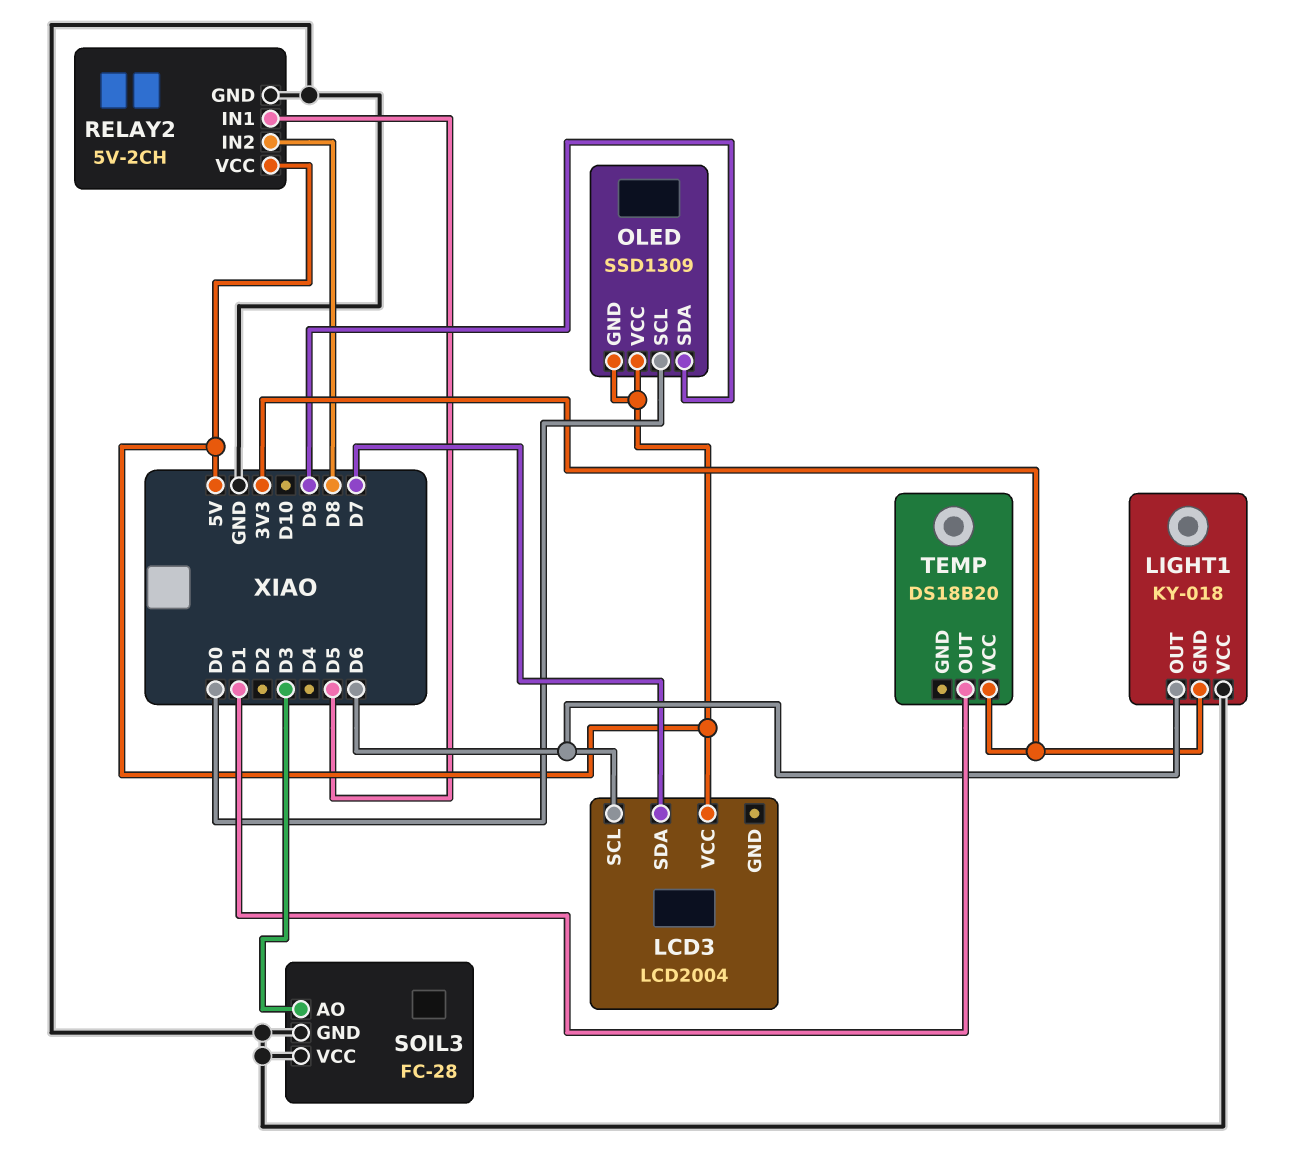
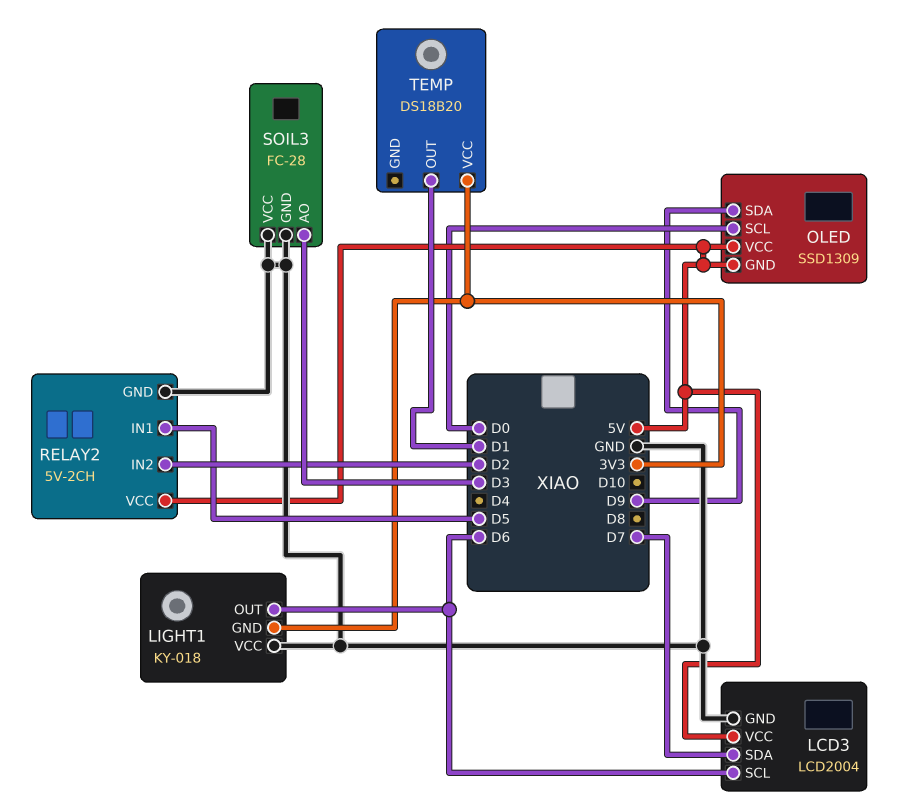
LCD3 pin GND: none -> GND
RELAY2 pin IN2: D8 -> D2

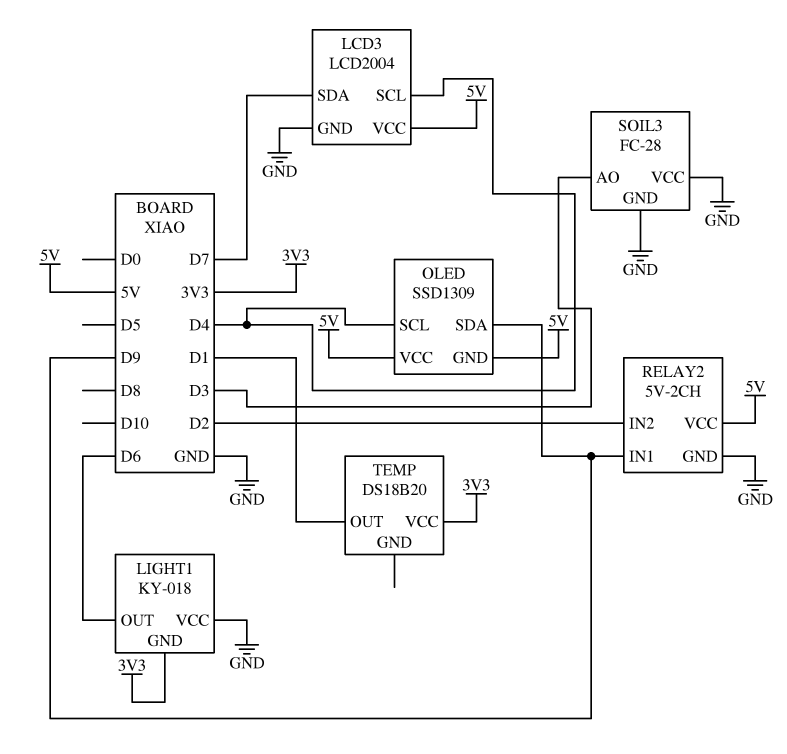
LCD3 pin SCL: D6 -> D4
OLED pin SCL: D0 -> D4
RELAY2 pin IN1: D5 -> D9

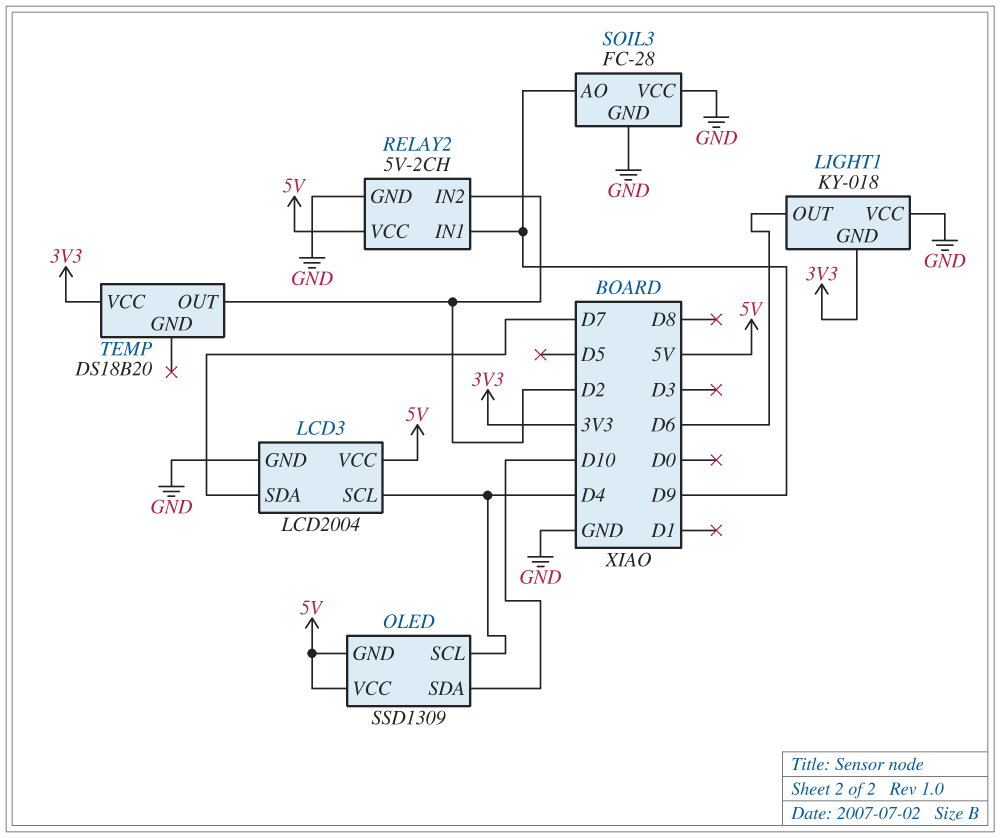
OLED pin SDA: D9 -> D10
SOIL3 pin AO: D3 -> D9
TEMP pin OUT: D1 -> D2

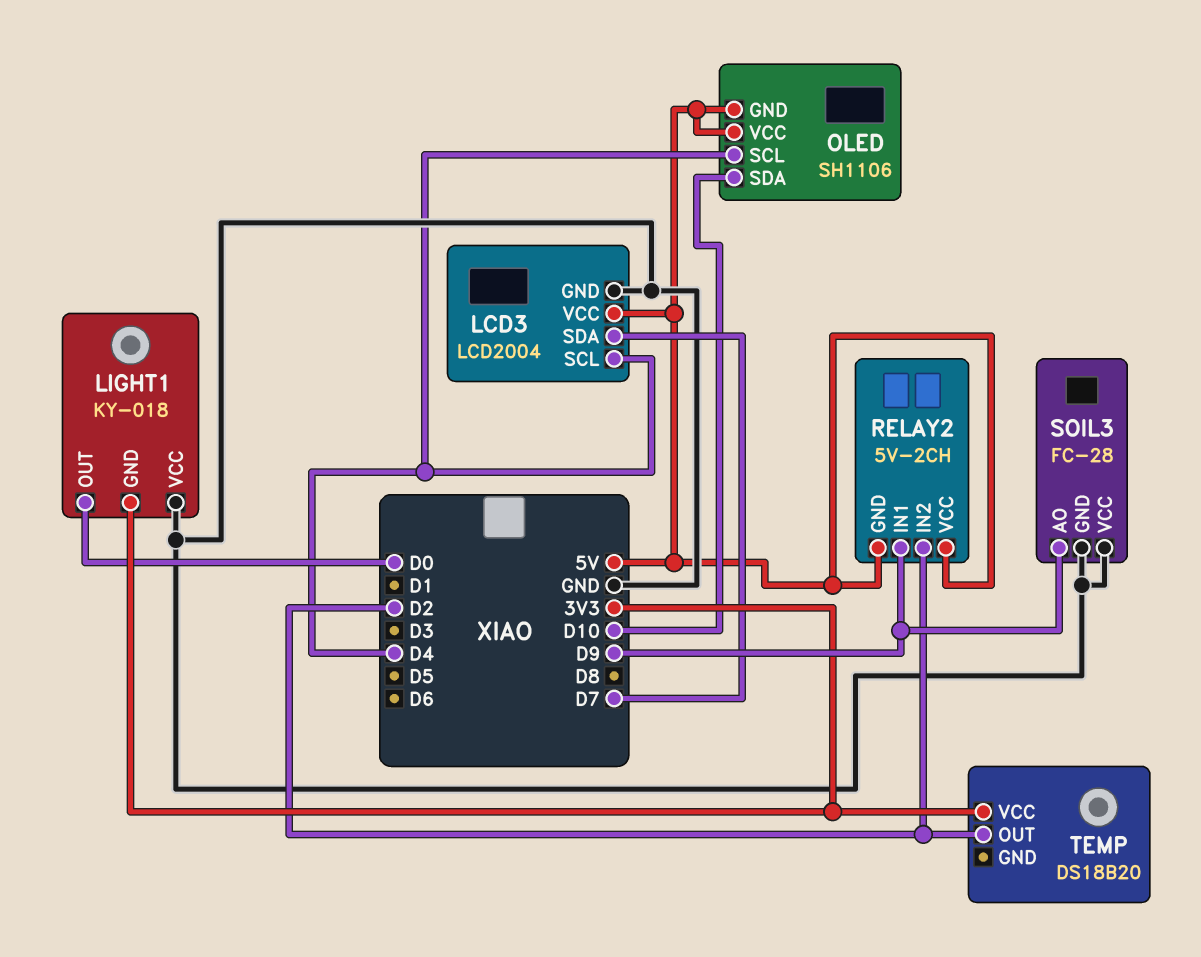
LIGHT1 pin OUT: D6 -> D0
OLED: SSD1309 -> SH1106
RELAY2 pin GND: GND -> 5V

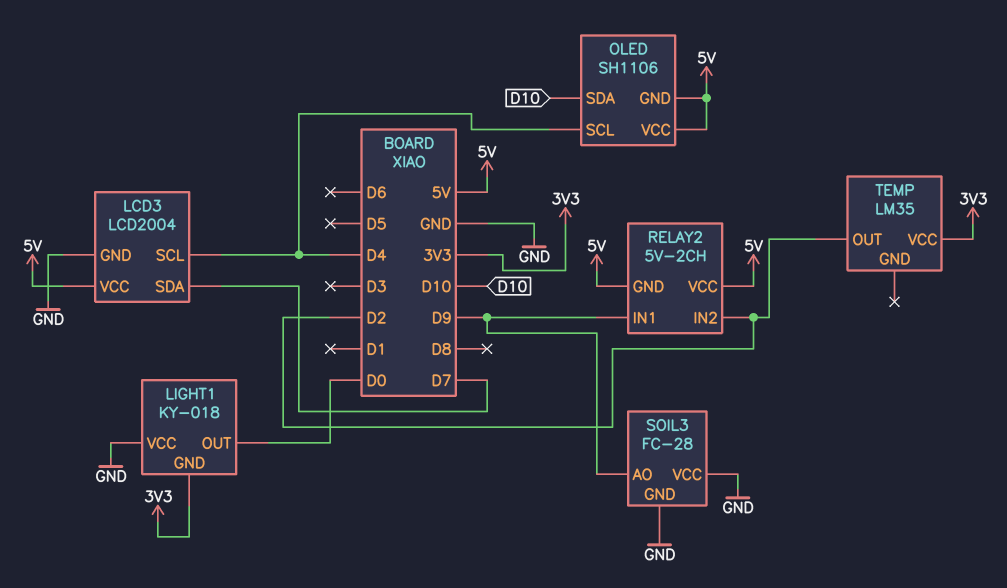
TEMP: DS18B20 -> LM35

